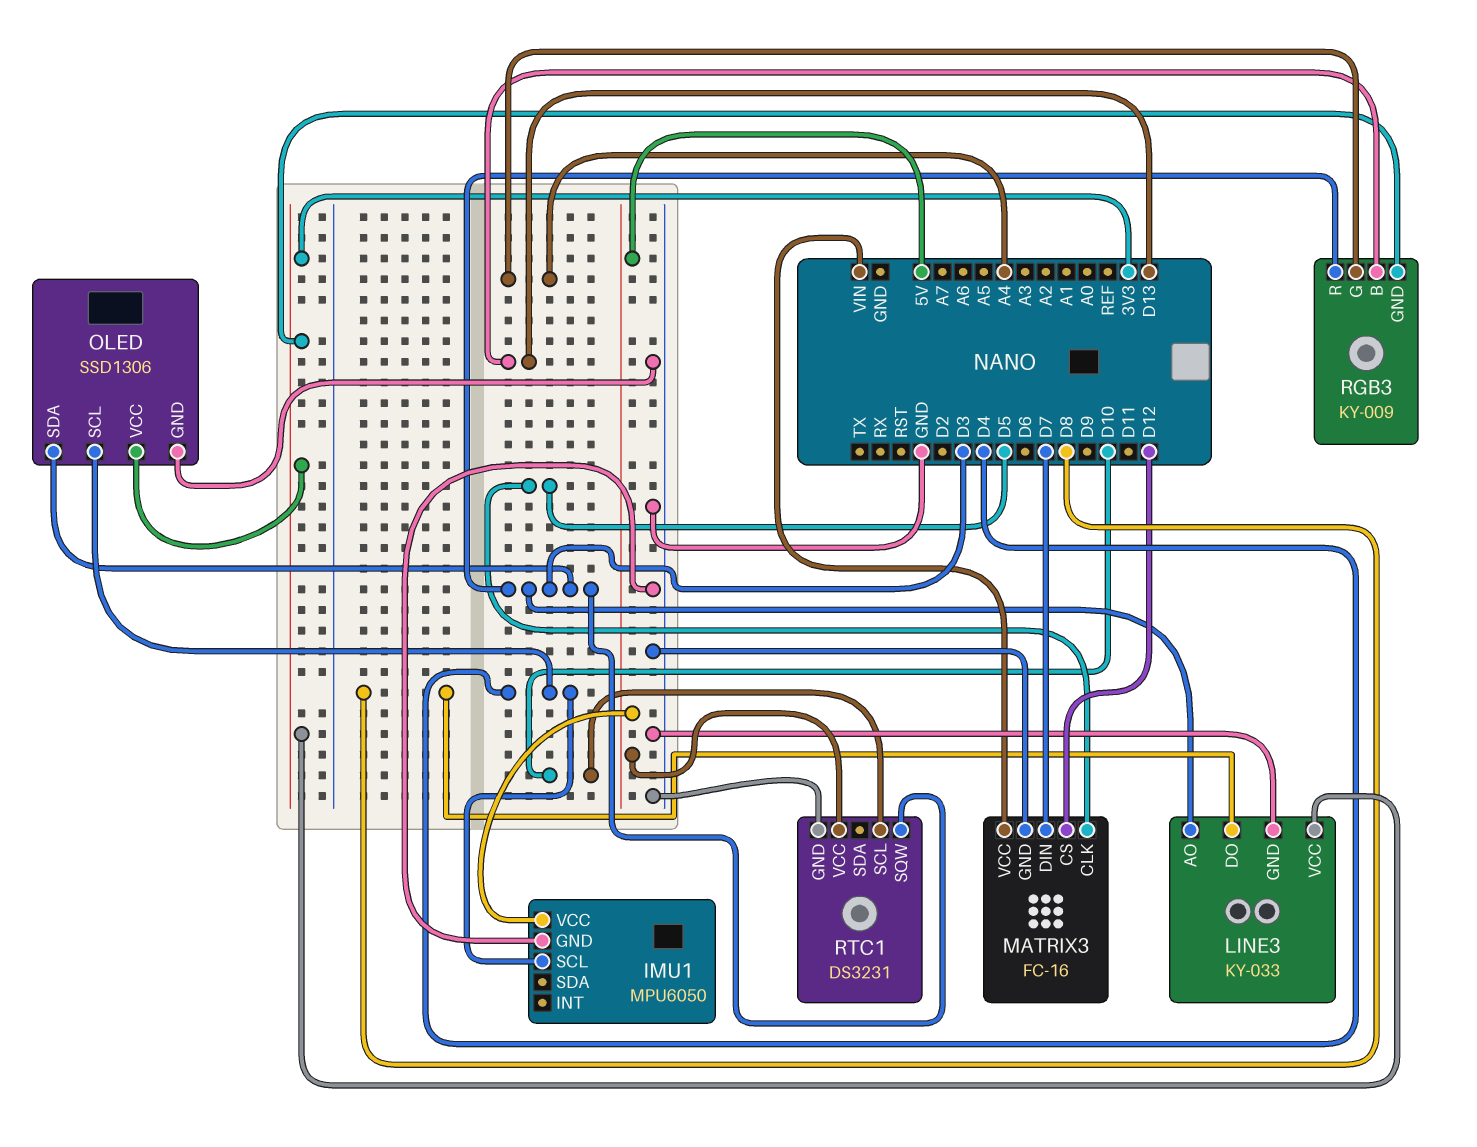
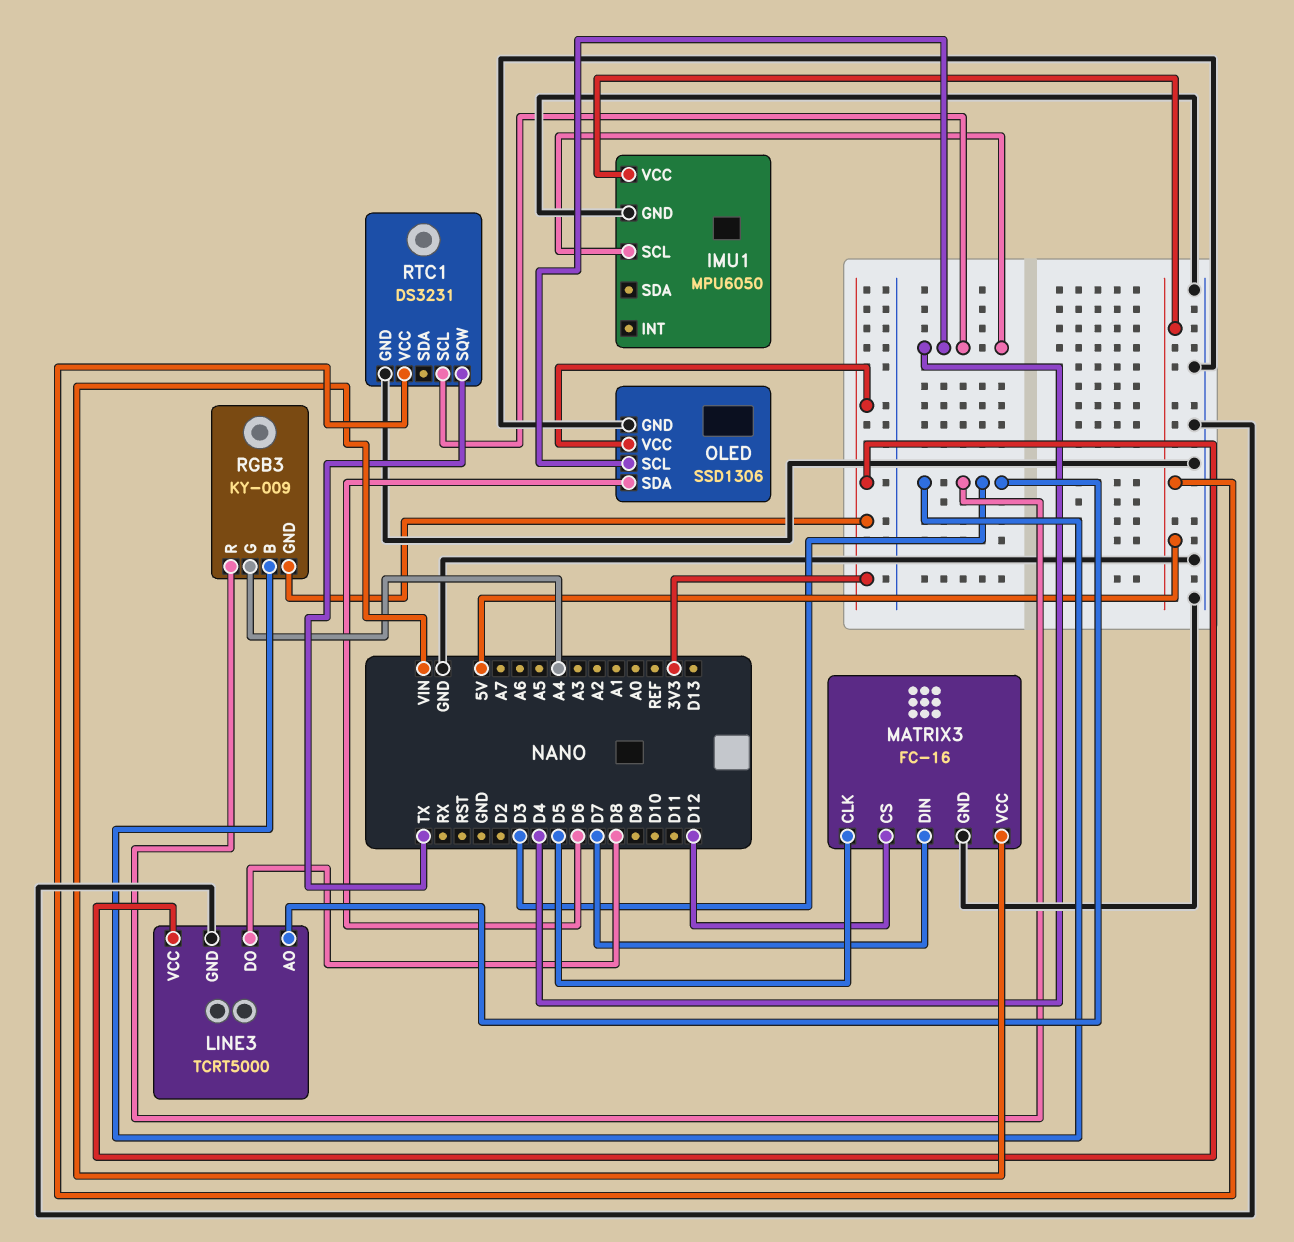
LINE3: KY-033 -> TCRT5000
OLED pin SDA: D3 -> D6
RGB3 pin B: D13 -> D3
RTC1 pin SCL: D10 -> D4
RTC1 pin SQW: D3 -> TX

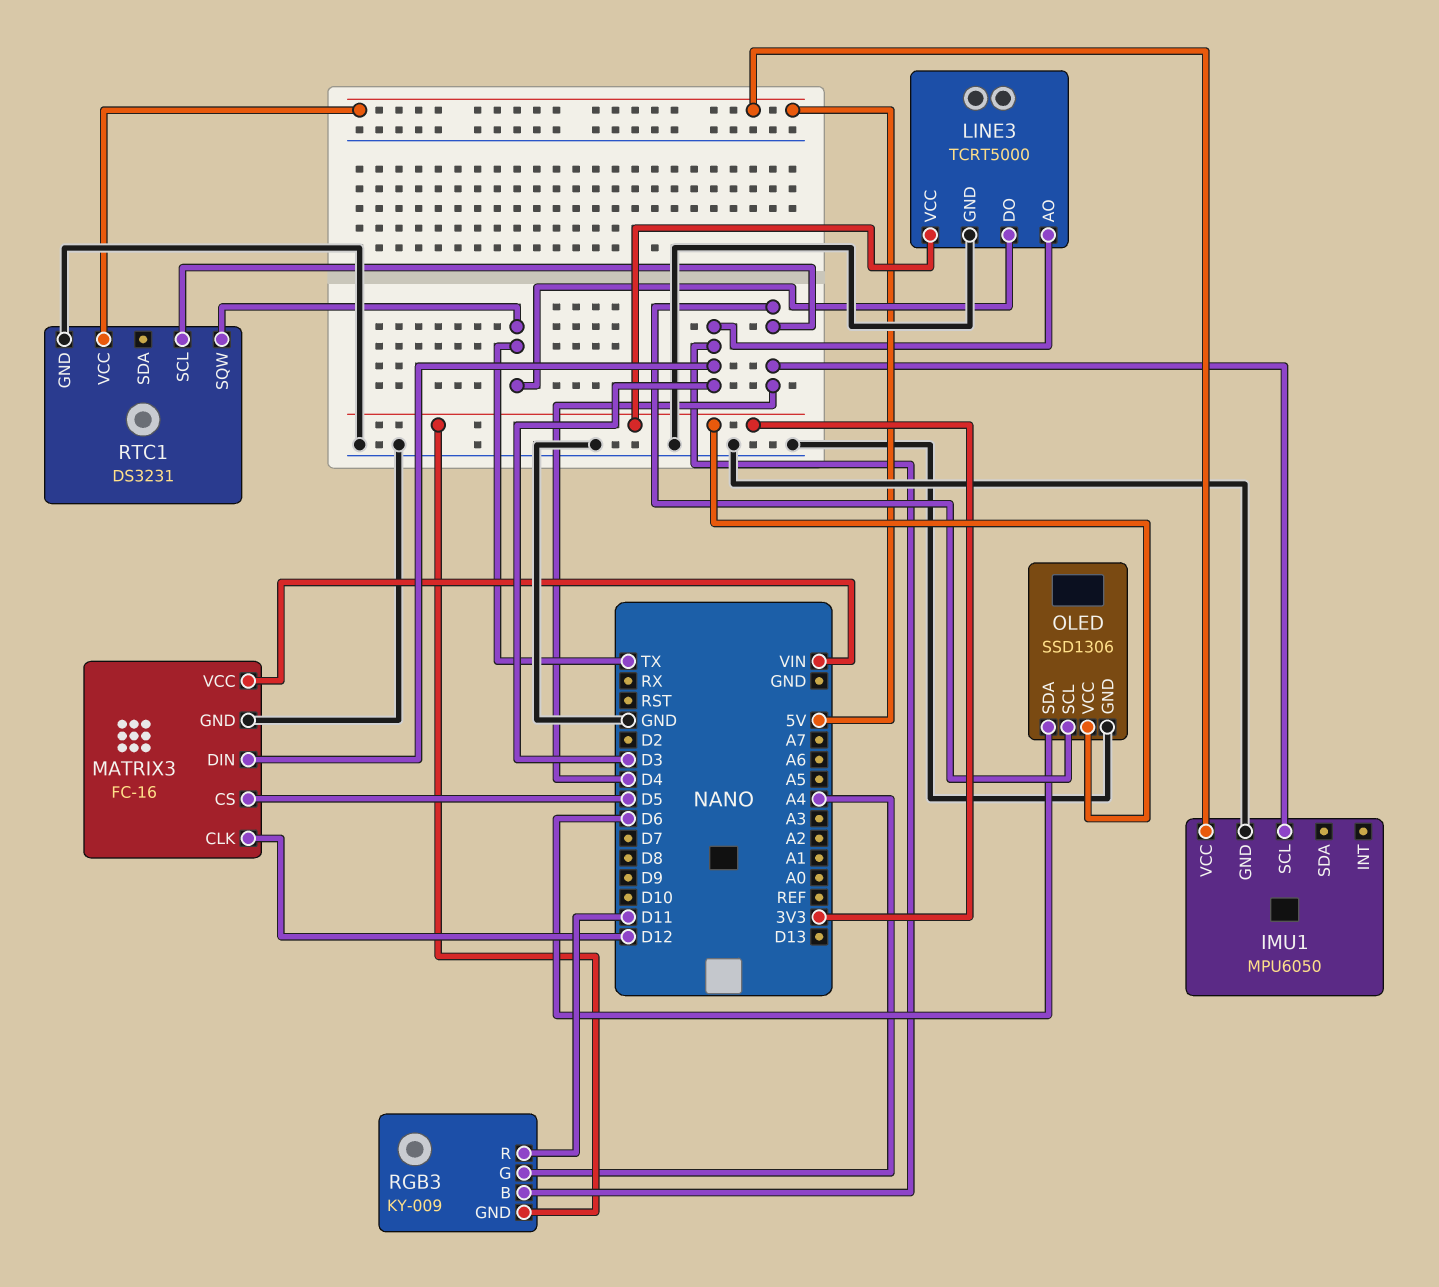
LINE3 pin DO: D8 -> TX
MATRIX3 pin CLK: D5 -> D12
MATRIX3 pin CS: D12 -> D5
MATRIX3 pin DIN: D7 -> D3
RGB3 pin R: D3 -> D11

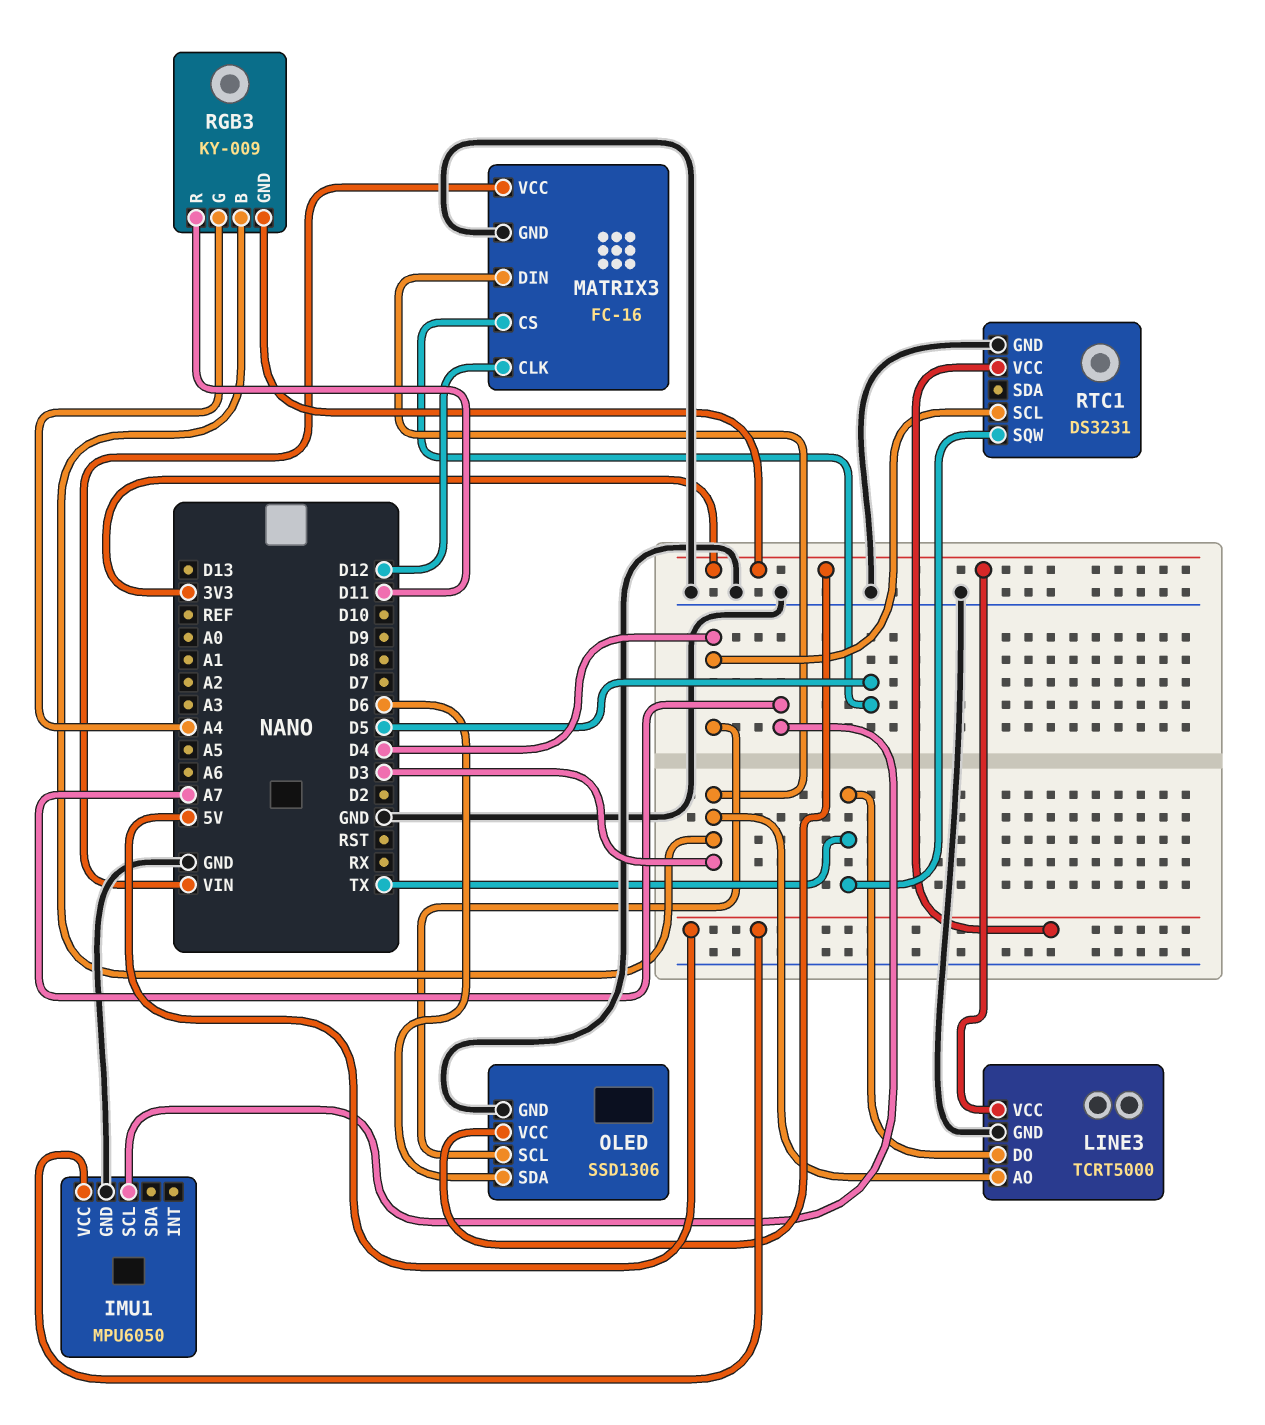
IMU1 pin SCL: D4 -> A7

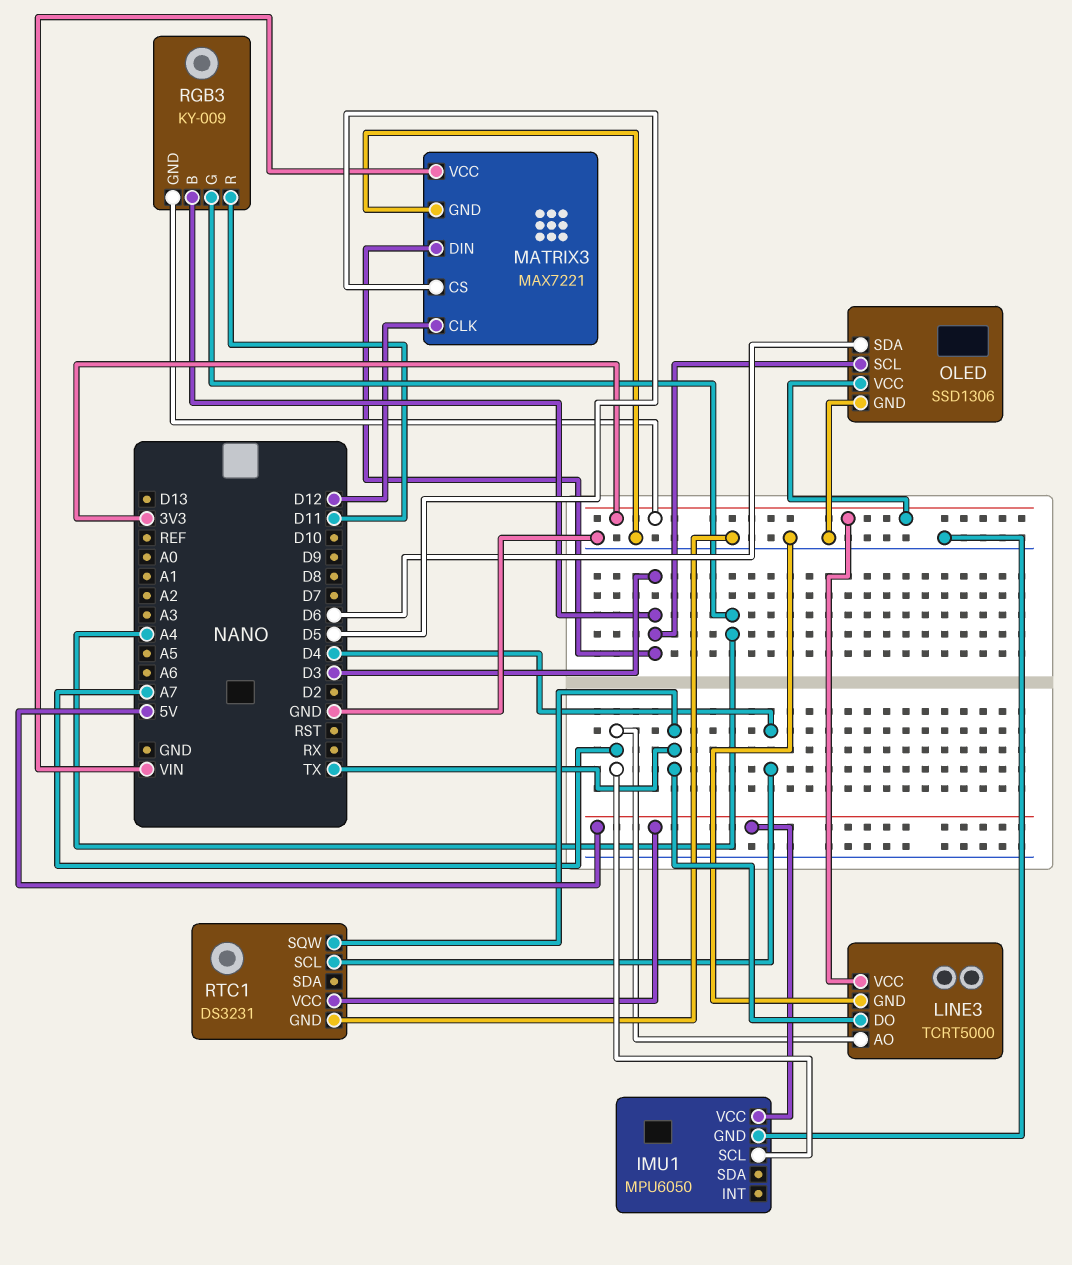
LINE3 pin AO: D3 -> A7
MATRIX3: FC-16 -> MAX7221
OLED pin SCL: D4 -> D3

